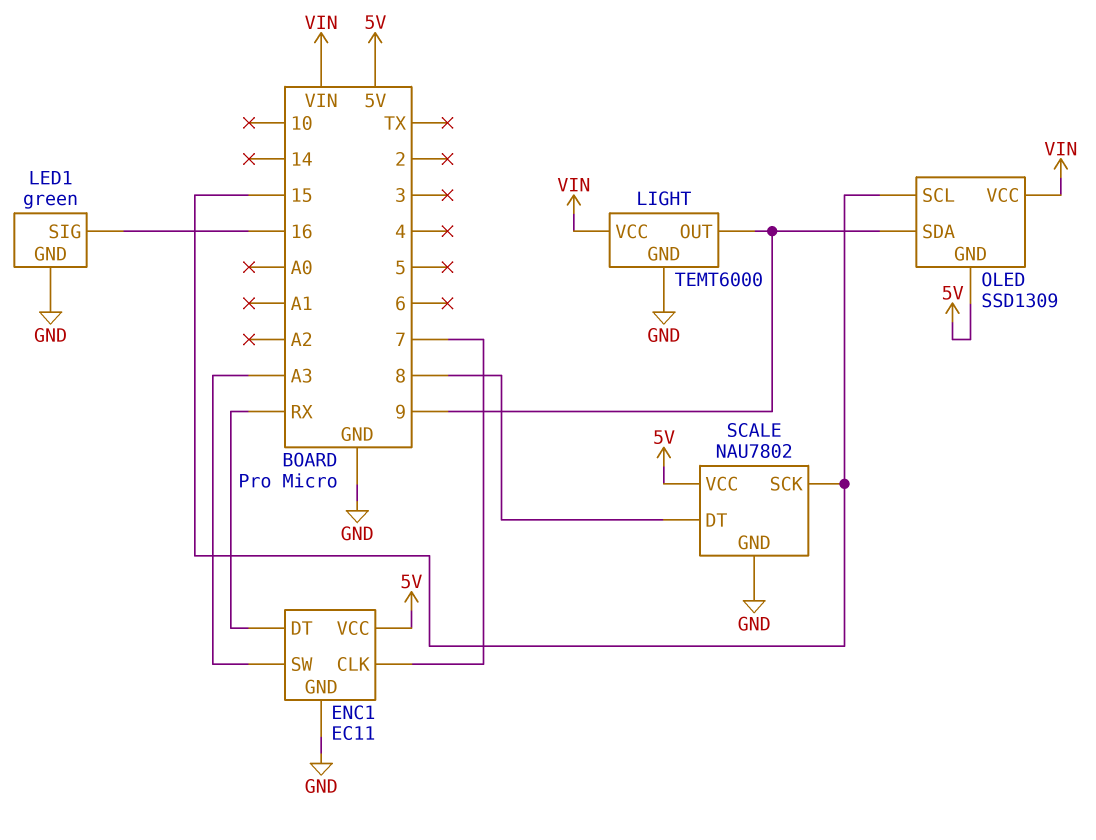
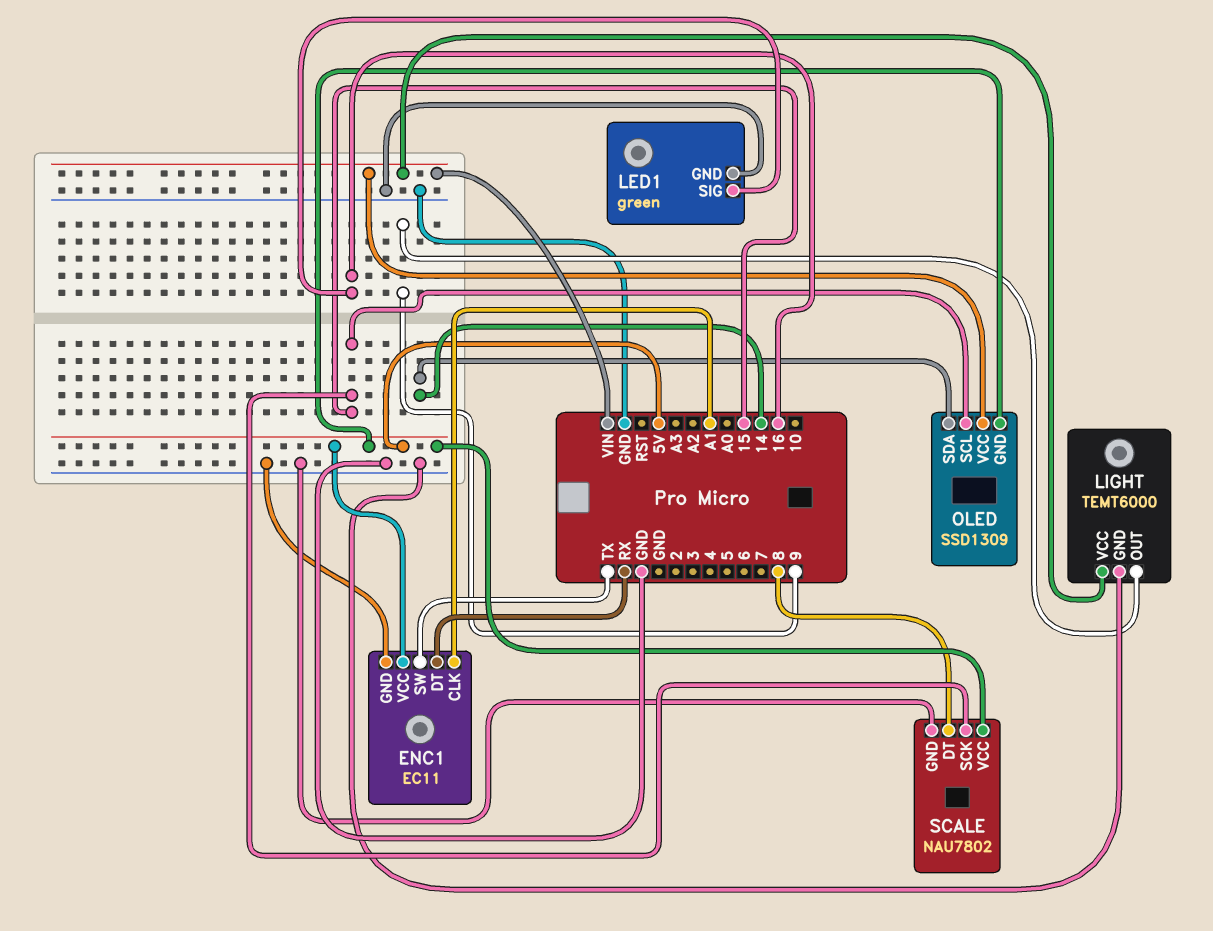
ENC1 pin CLK: 7 -> A1
ENC1 pin SW: A3 -> TX
OLED pin SDA: 9 -> 14

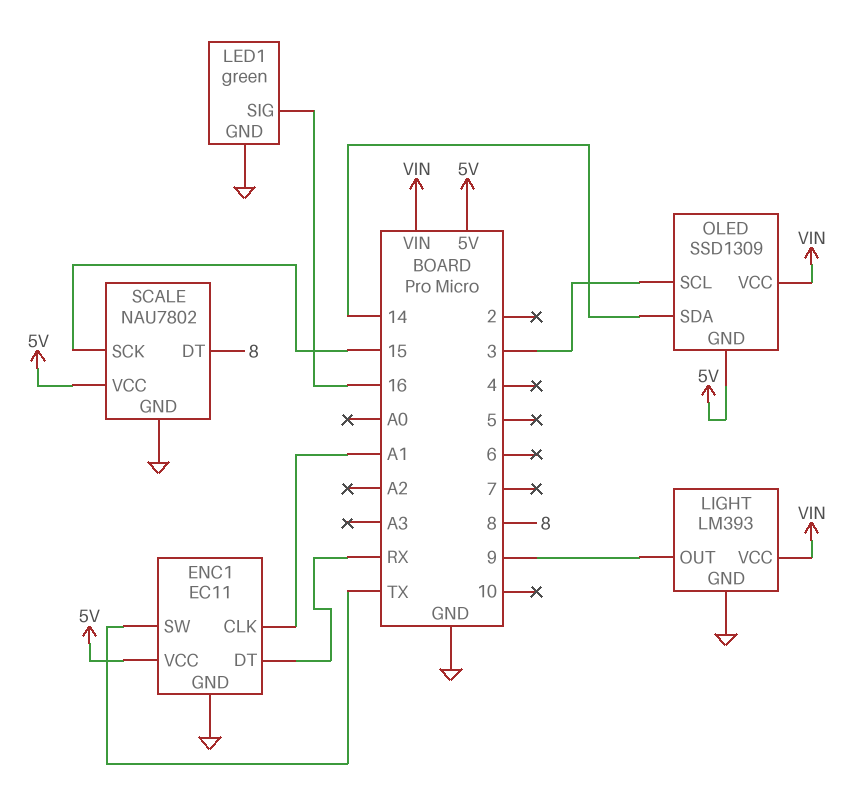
LIGHT: TEMT6000 -> LM393
OLED pin SCL: 15 -> 3

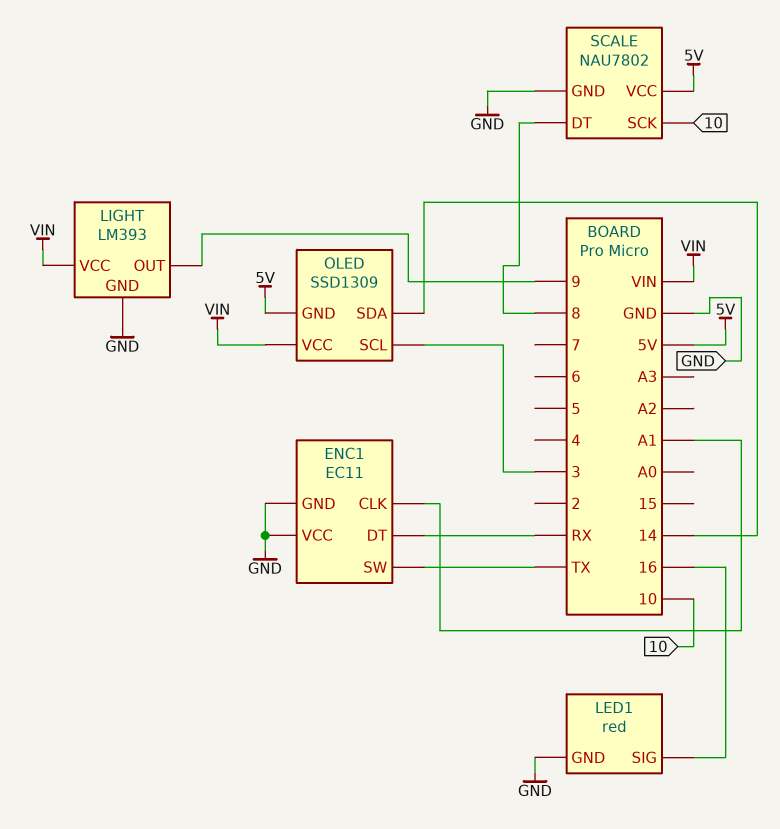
ENC1 pin VCC: 5V -> GND
LED1: green -> red
SCALE pin SCK: 15 -> 10

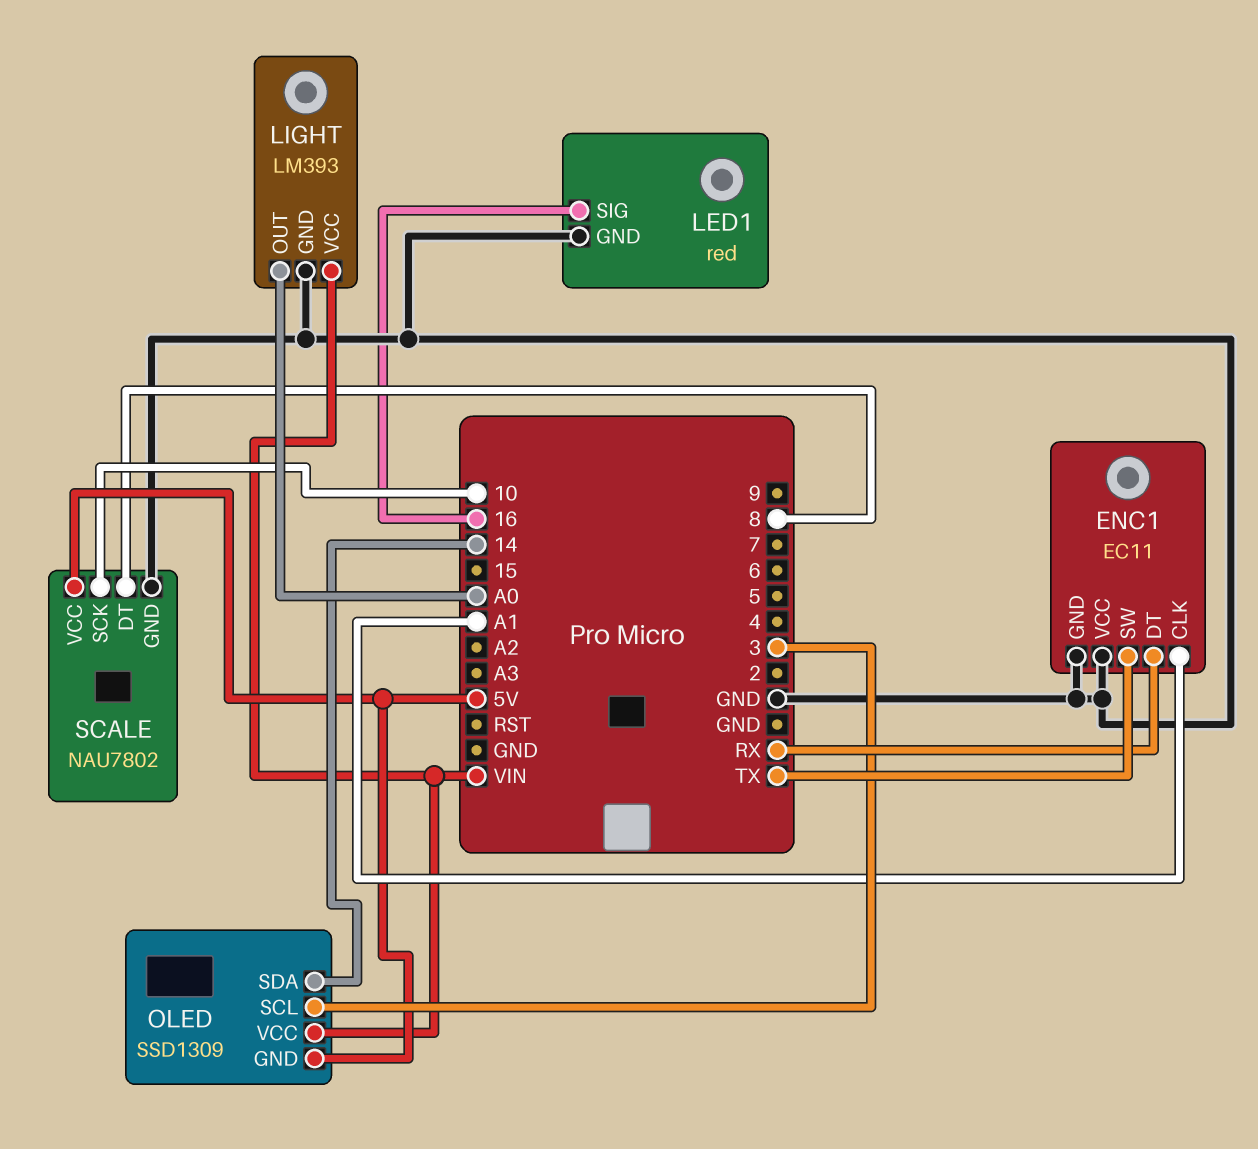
LIGHT pin OUT: 9 -> A0

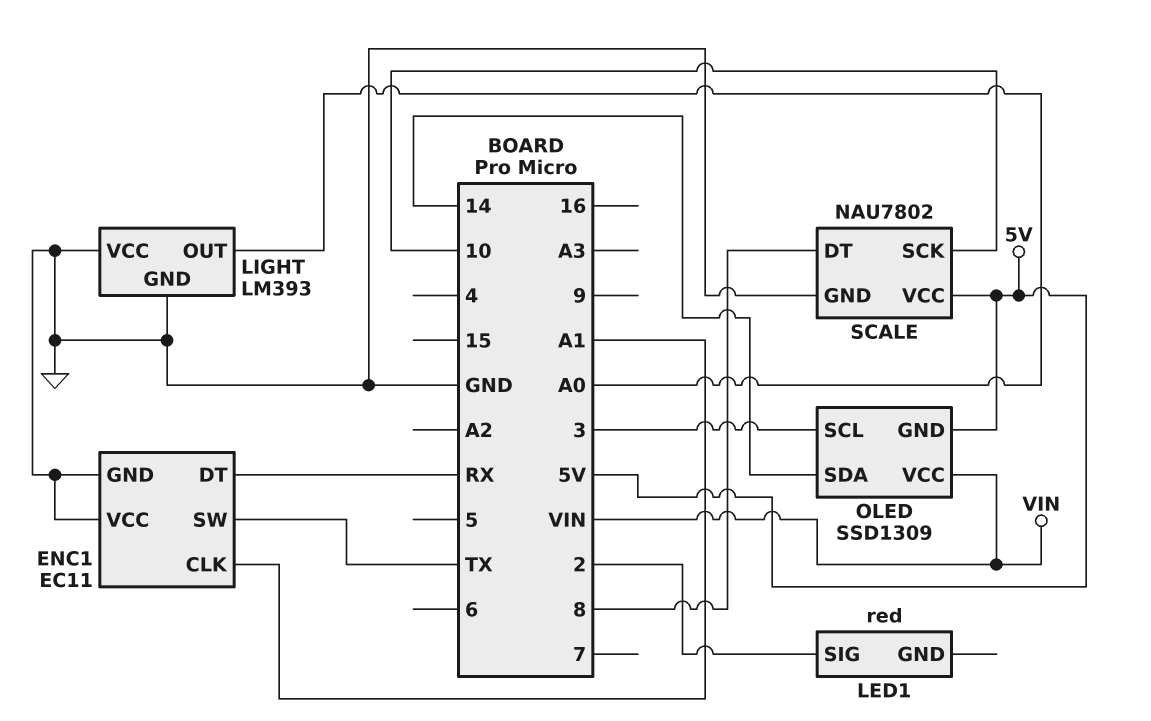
LED1 pin GND: GND -> none
LED1 pin SIG: 16 -> 2
LIGHT pin VCC: VIN -> GND

